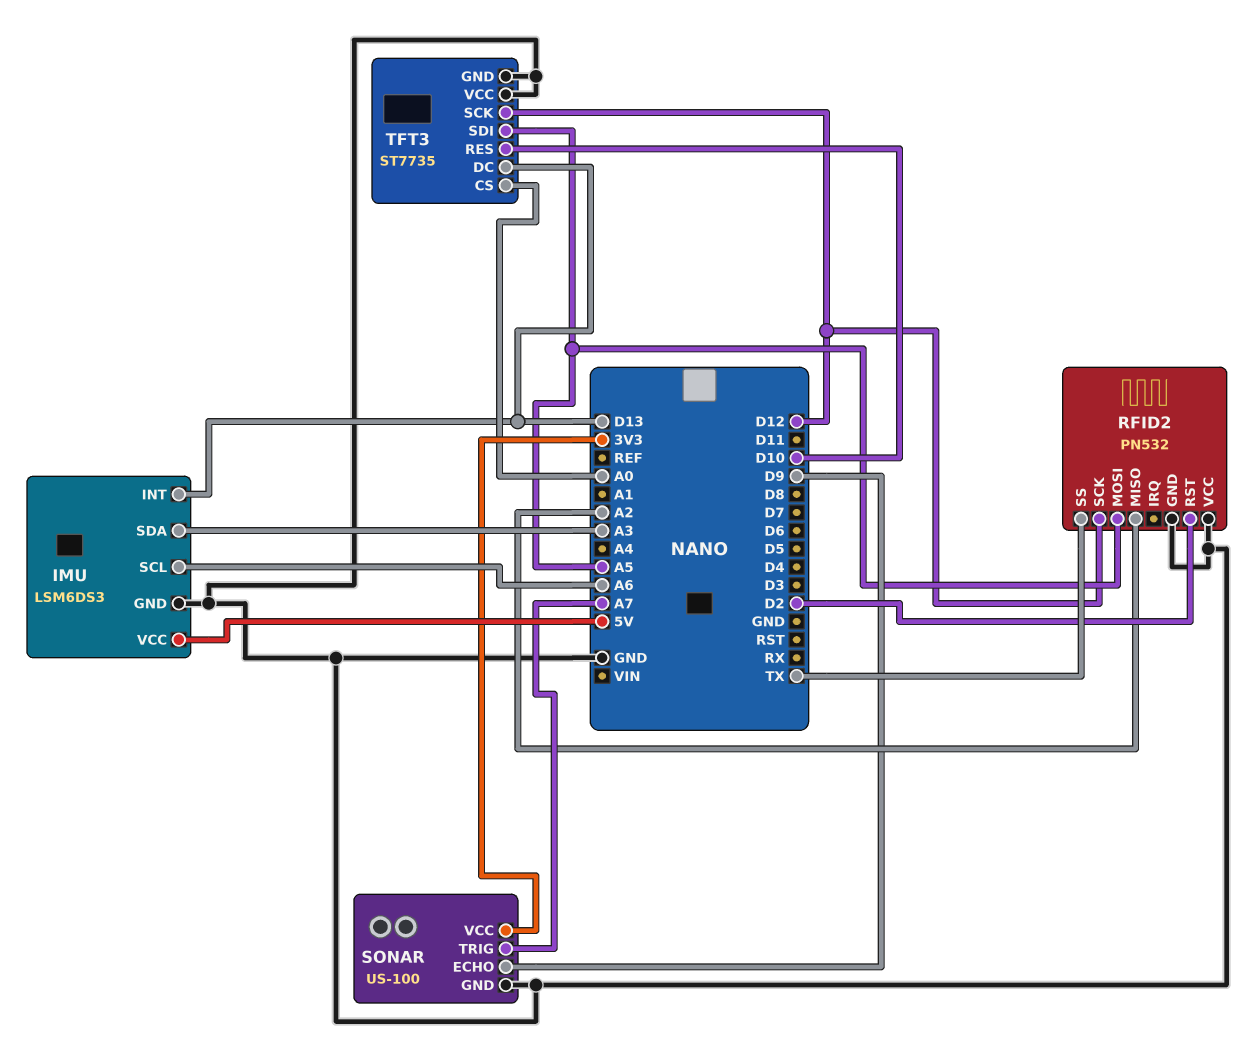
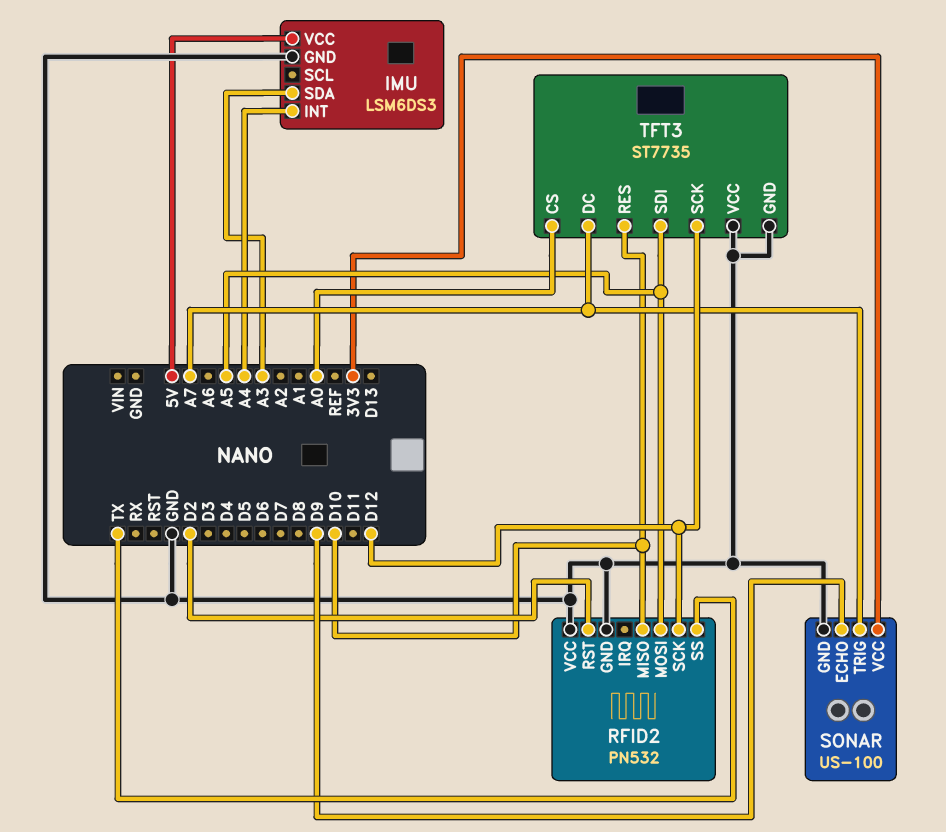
IMU pin INT: D13 -> A4
IMU pin SCL: A6 -> none
RFID2 pin MISO: A2 -> D10
TFT3 pin DC: D13 -> A7

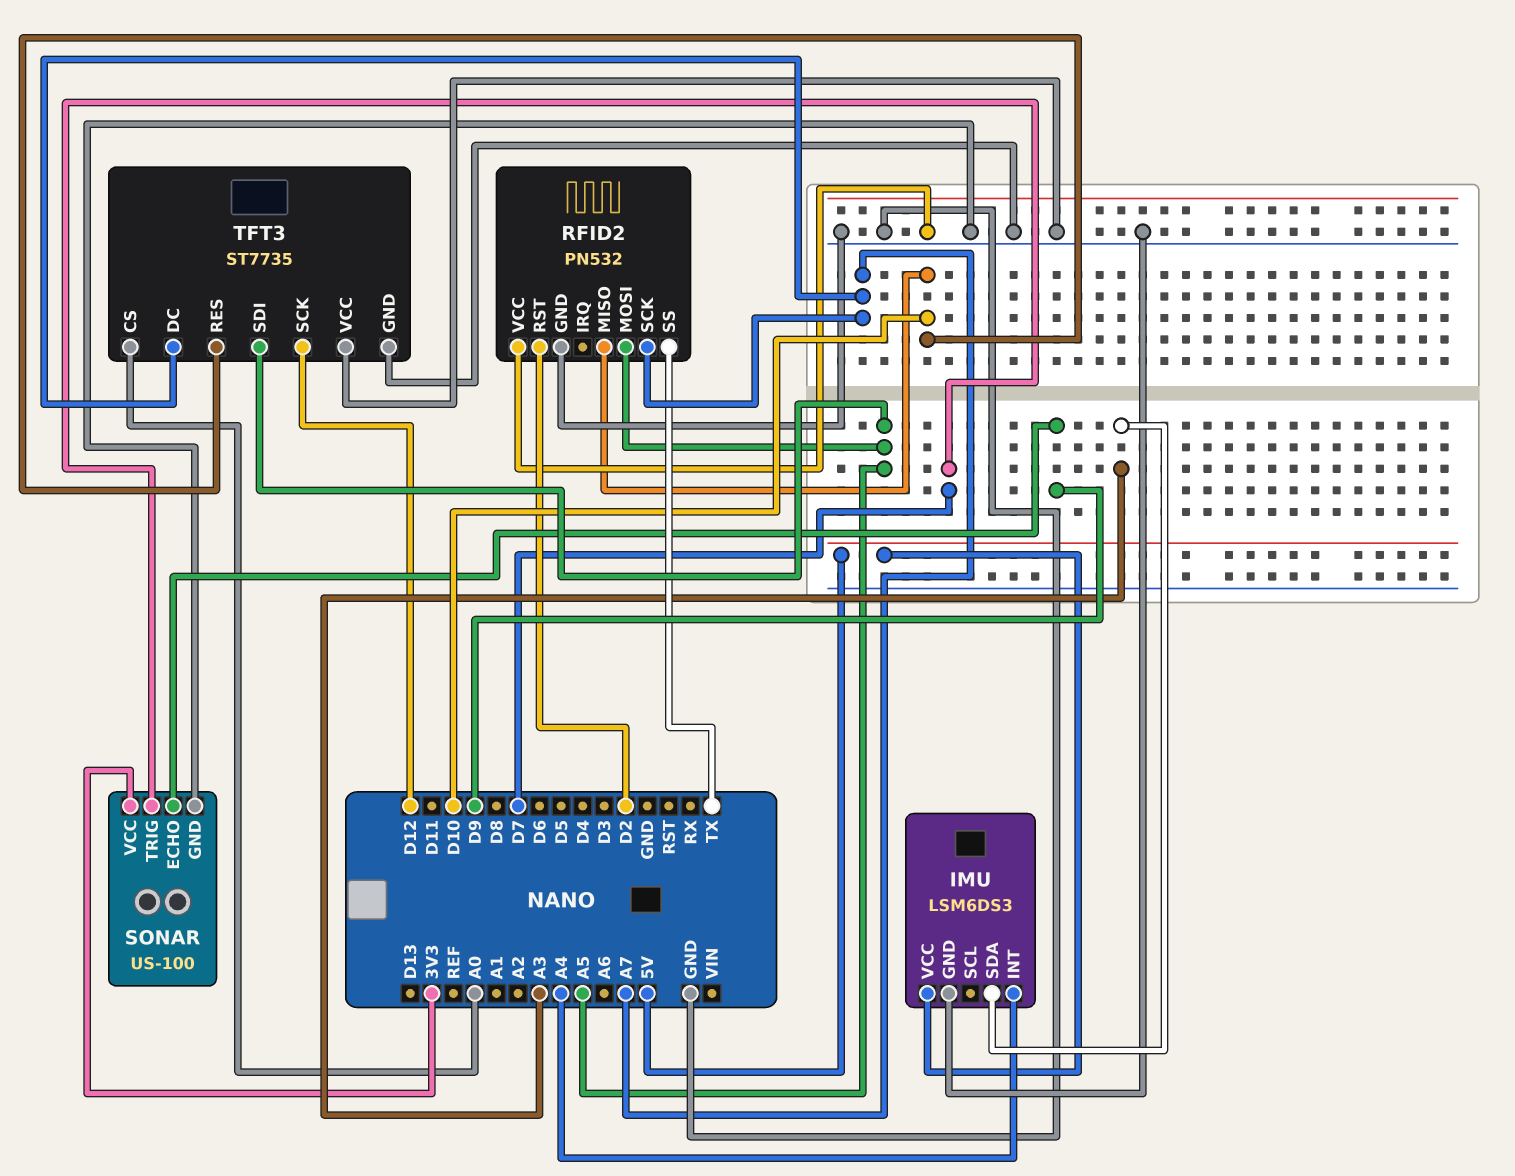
RFID2 pin SCK: D12 -> A7
SONAR pin TRIG: A7 -> D7

